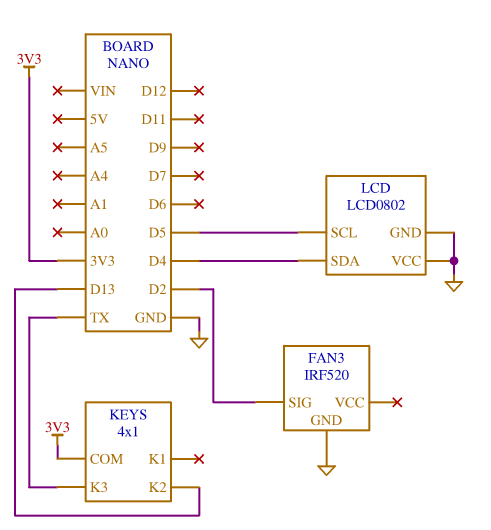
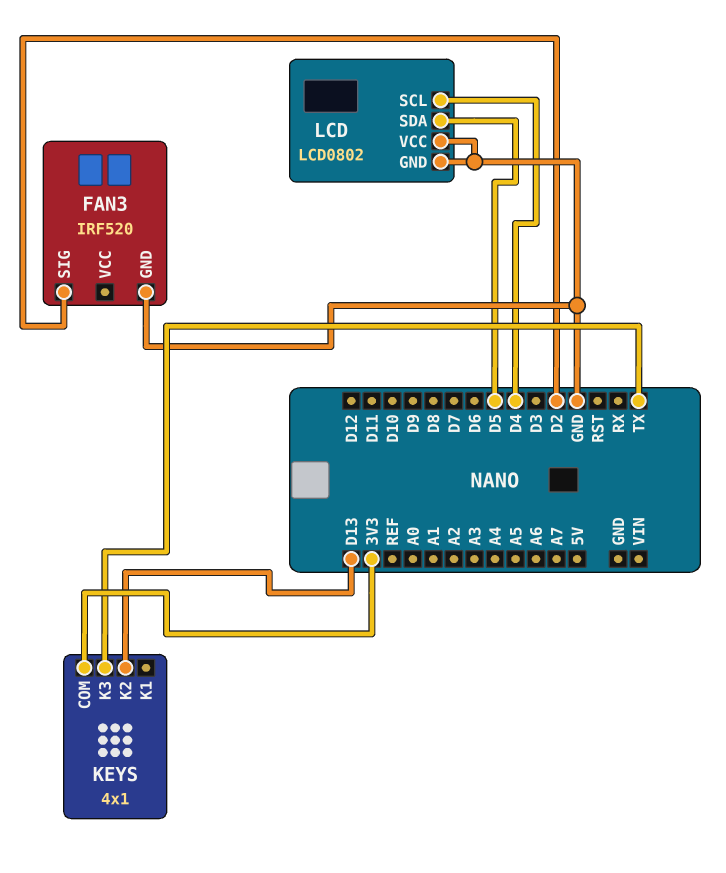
LCD pin SCL: D5 -> D4
LCD pin SDA: D4 -> D5

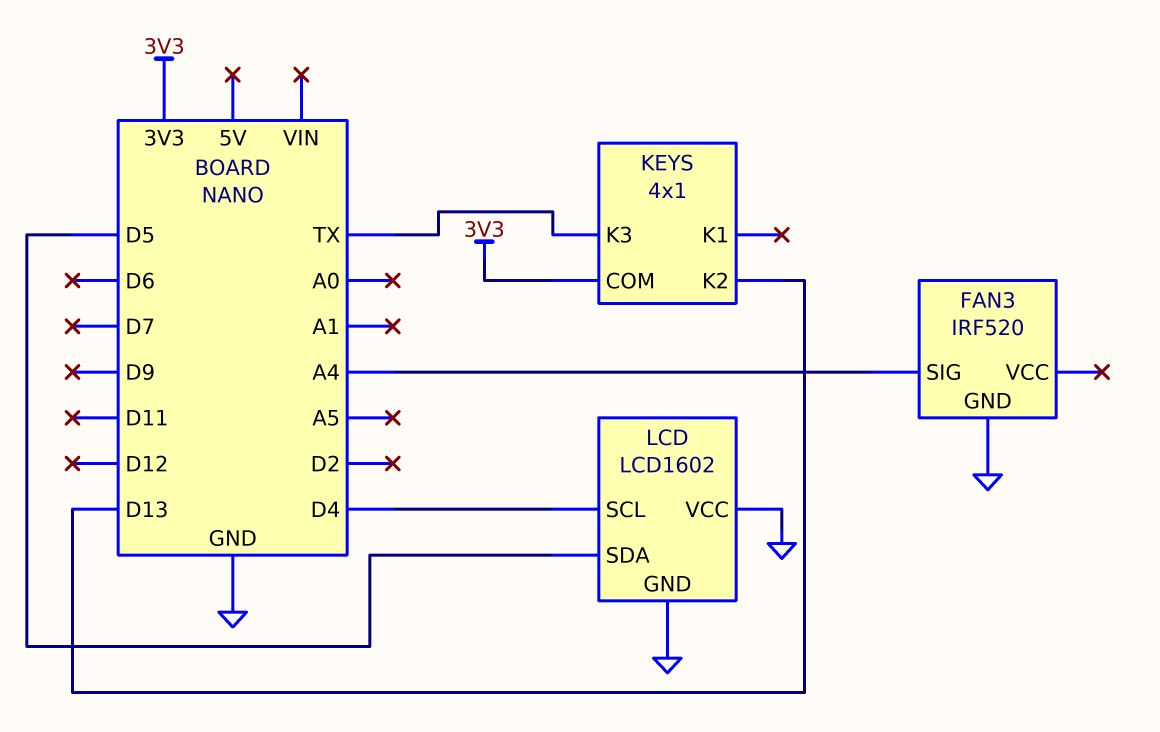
FAN3 pin SIG: D2 -> A4
LCD: LCD0802 -> LCD1602

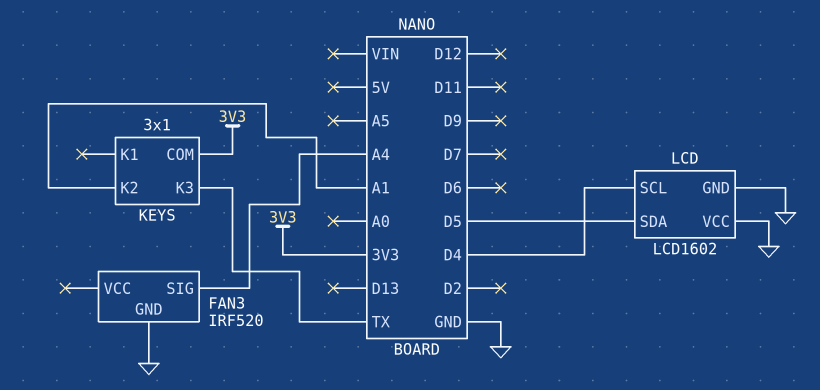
KEYS: 4x1 -> 3x1
KEYS pin K2: D13 -> A1

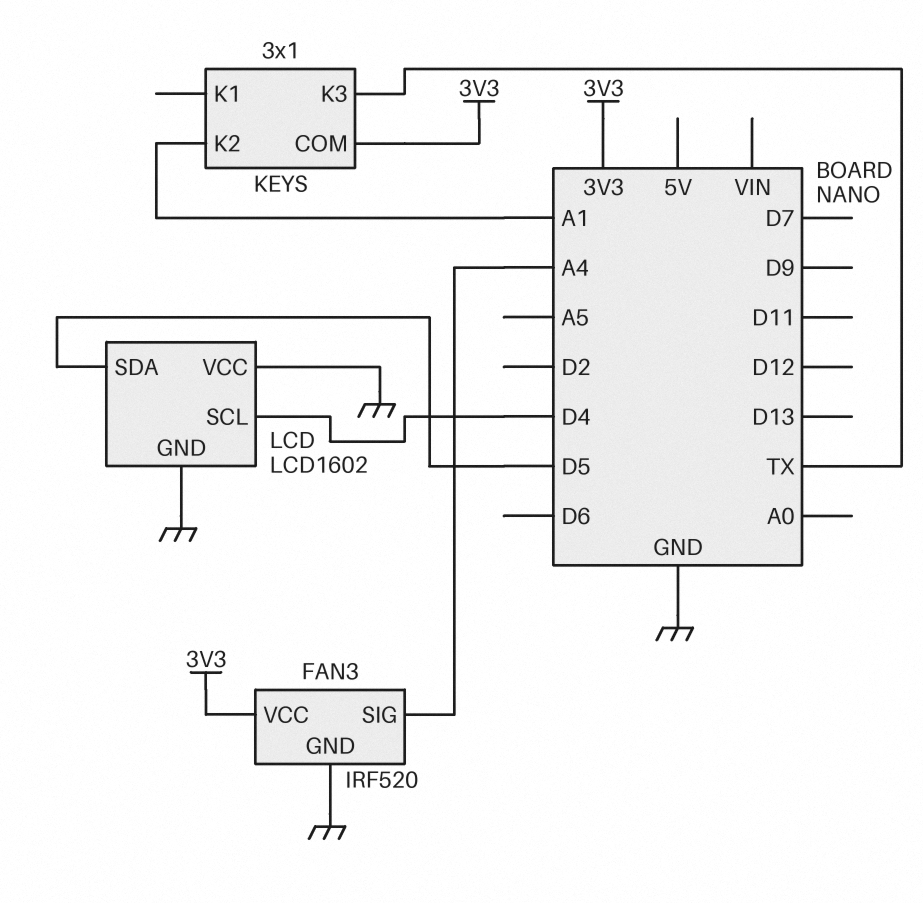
FAN3 pin VCC: none -> 3V3

